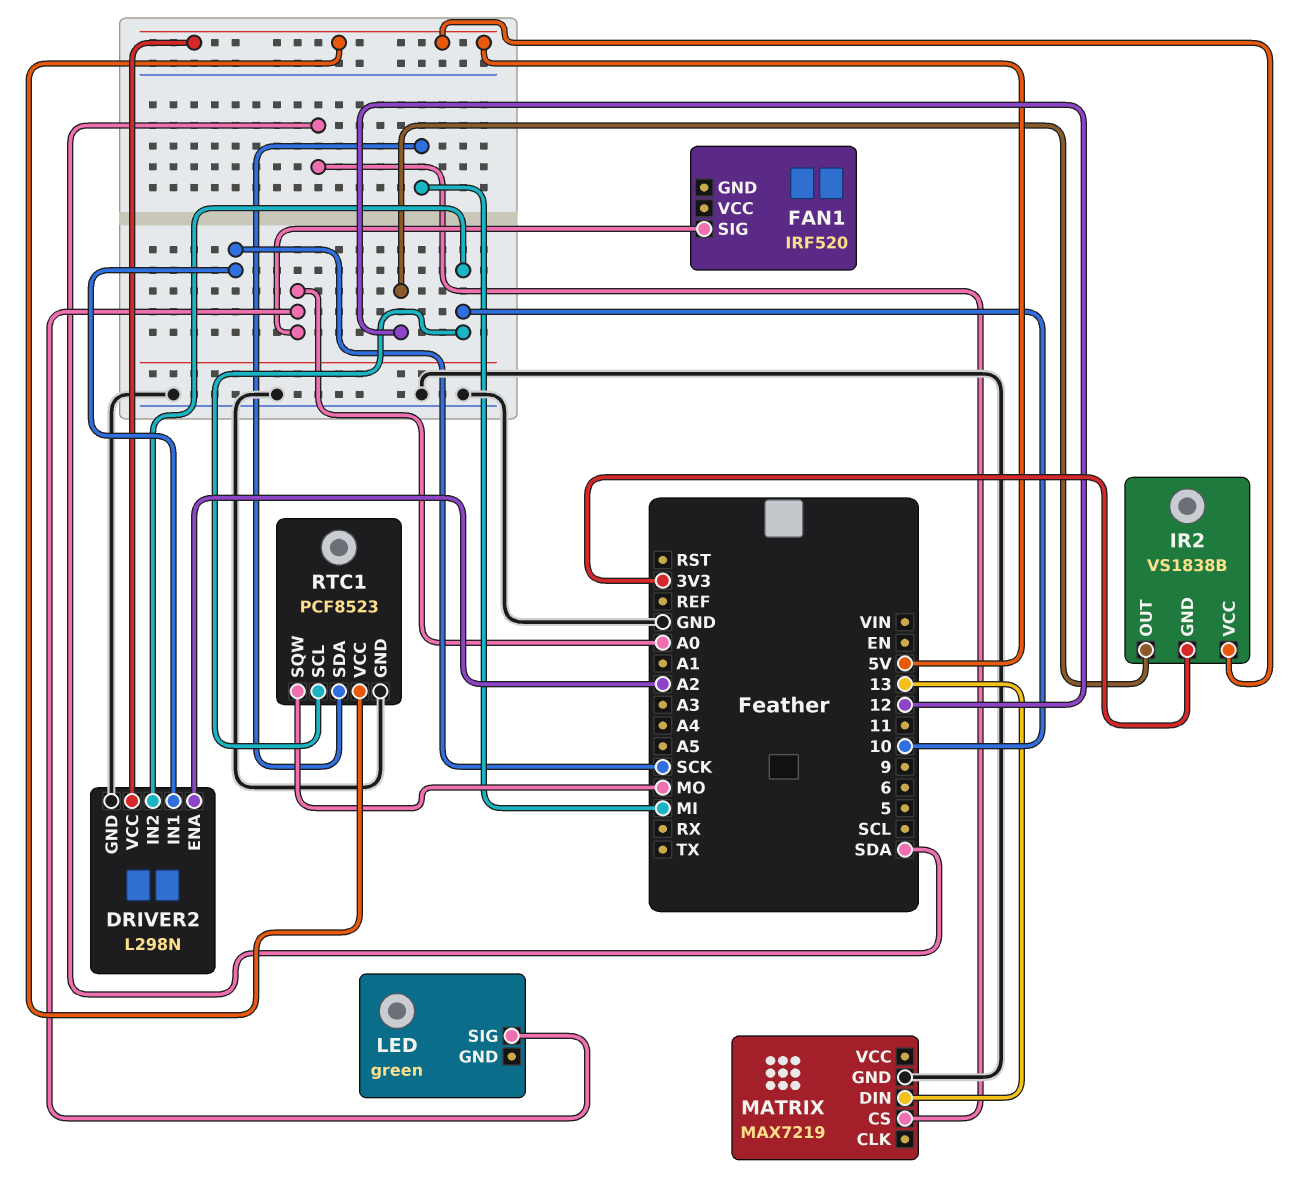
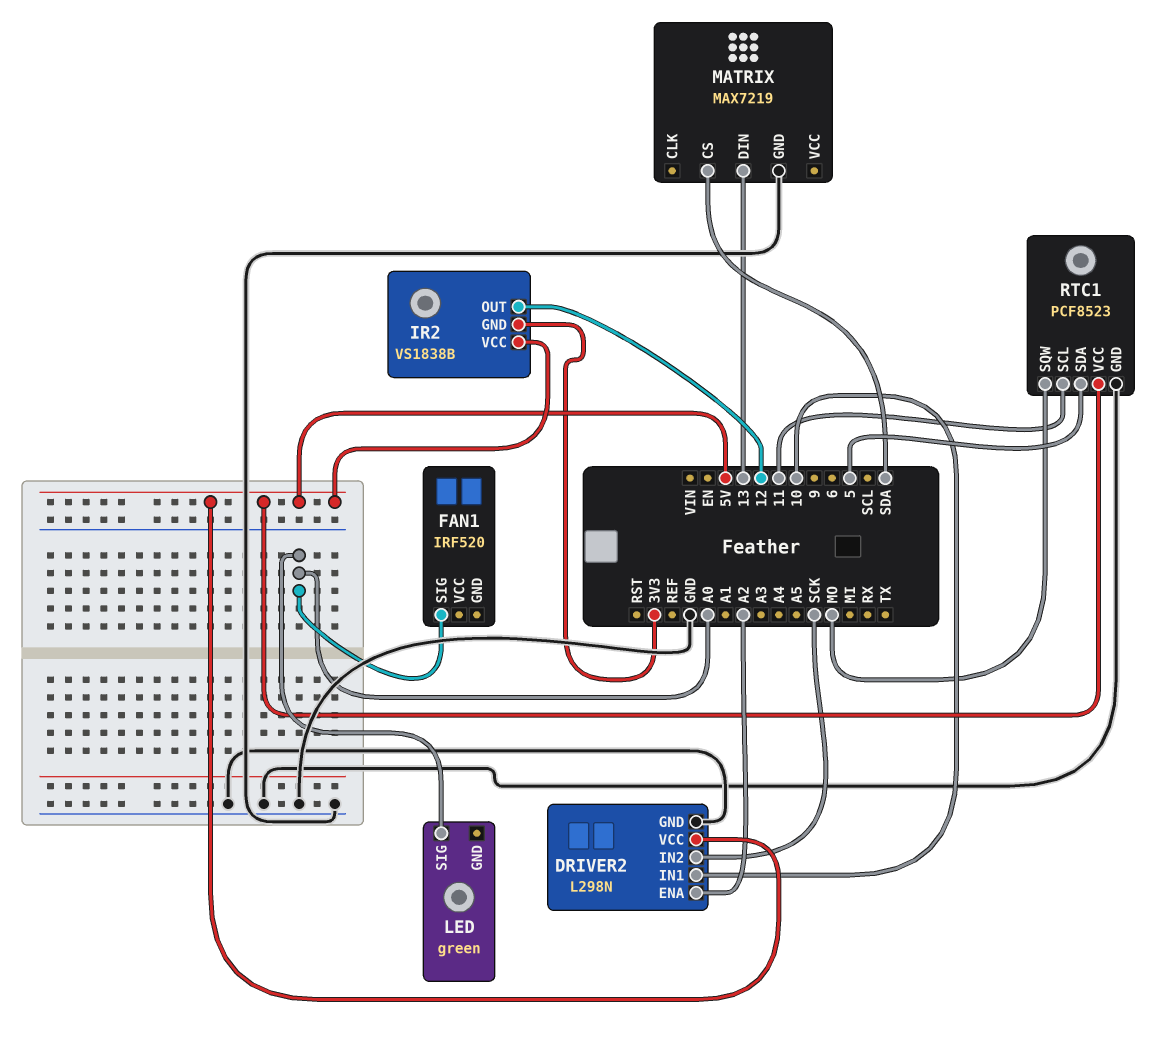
DRIVER2 pin IN1: SCK -> 10
DRIVER2 pin IN2: 10 -> SCK
RTC1 pin SCL: 10 -> 11
RTC1 pin SDA: MI -> 5

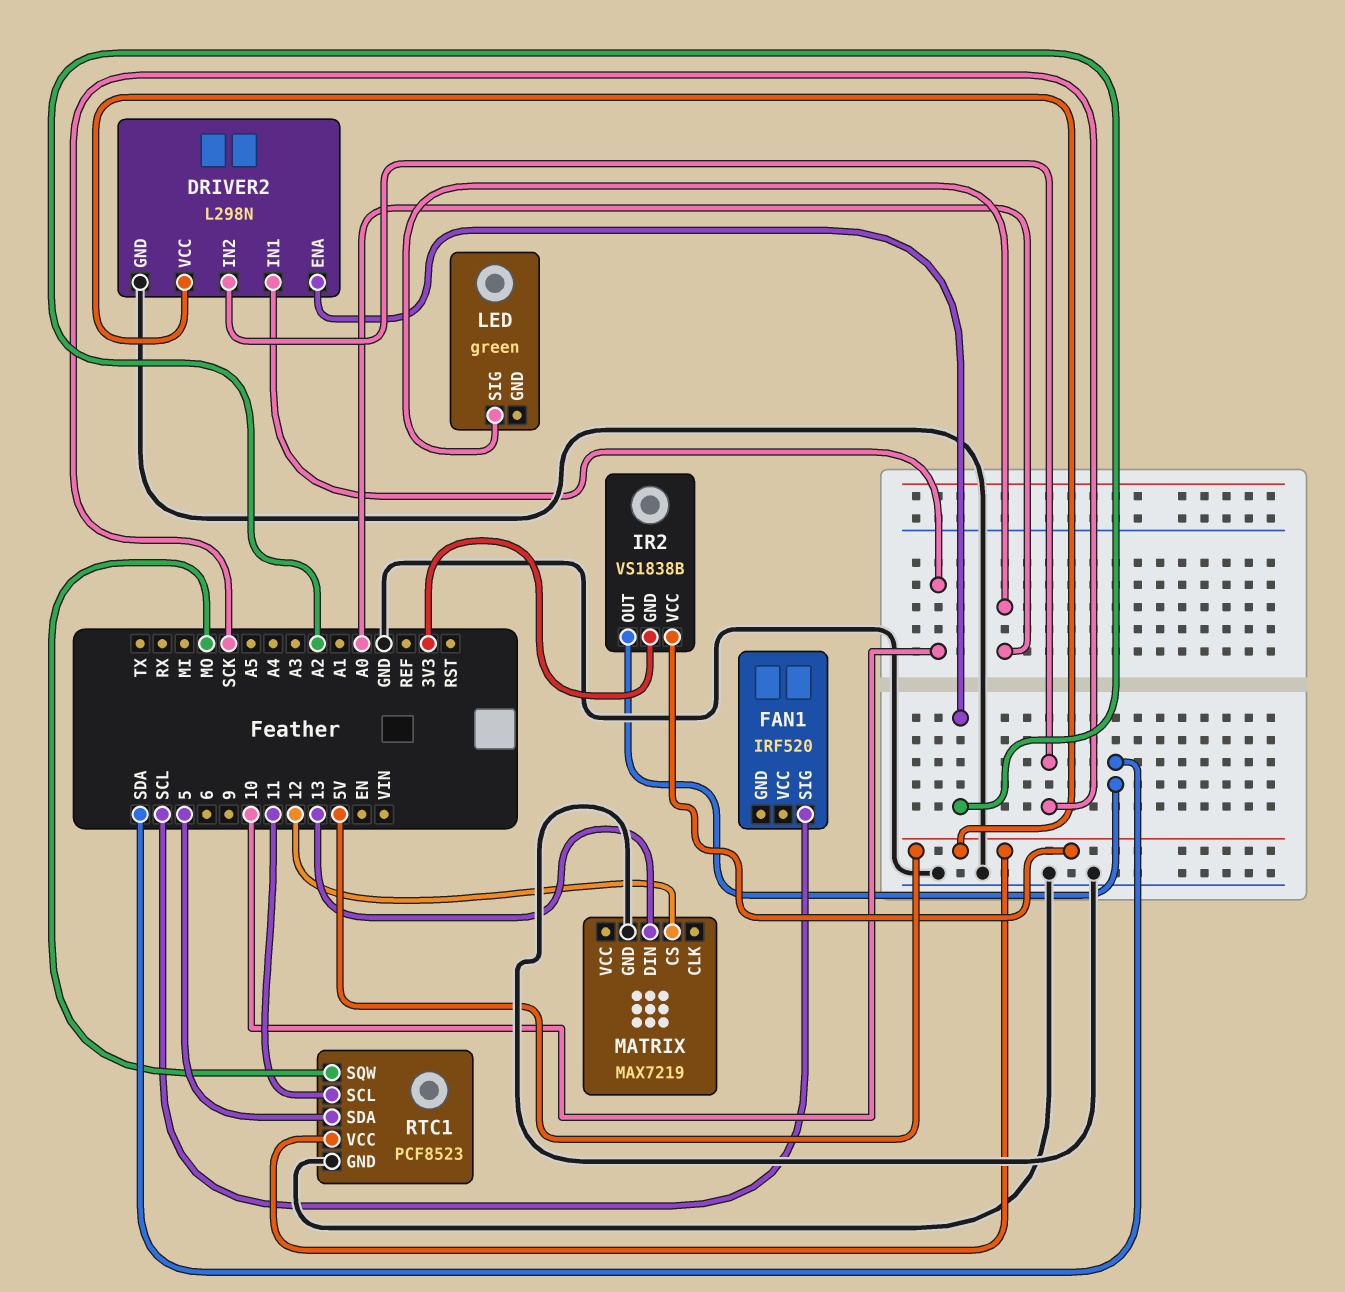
FAN1 pin SIG: A0 -> SCL
IR2 pin OUT: 12 -> SDA
MATRIX pin CS: SDA -> 12

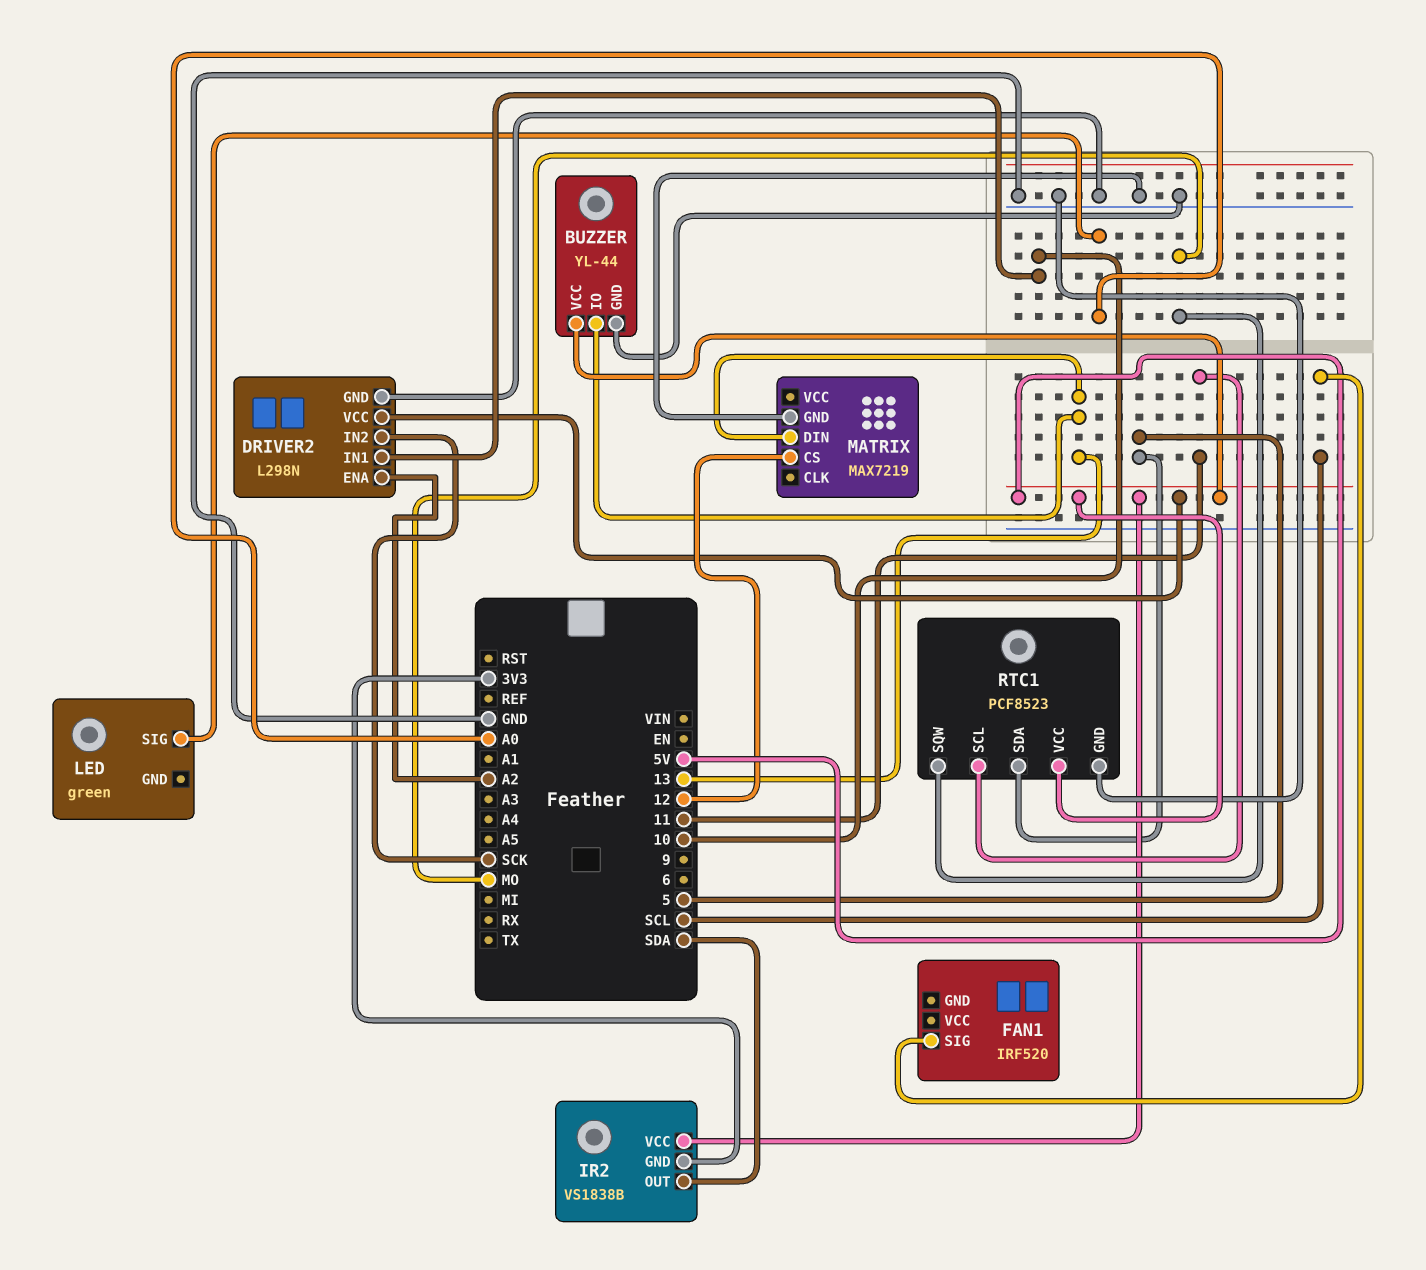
BUZZER: none -> YL-44
BUZZER pin GND: none -> GND
BUZZER pin IO: none -> 13
BUZZER pin VCC: none -> 5V

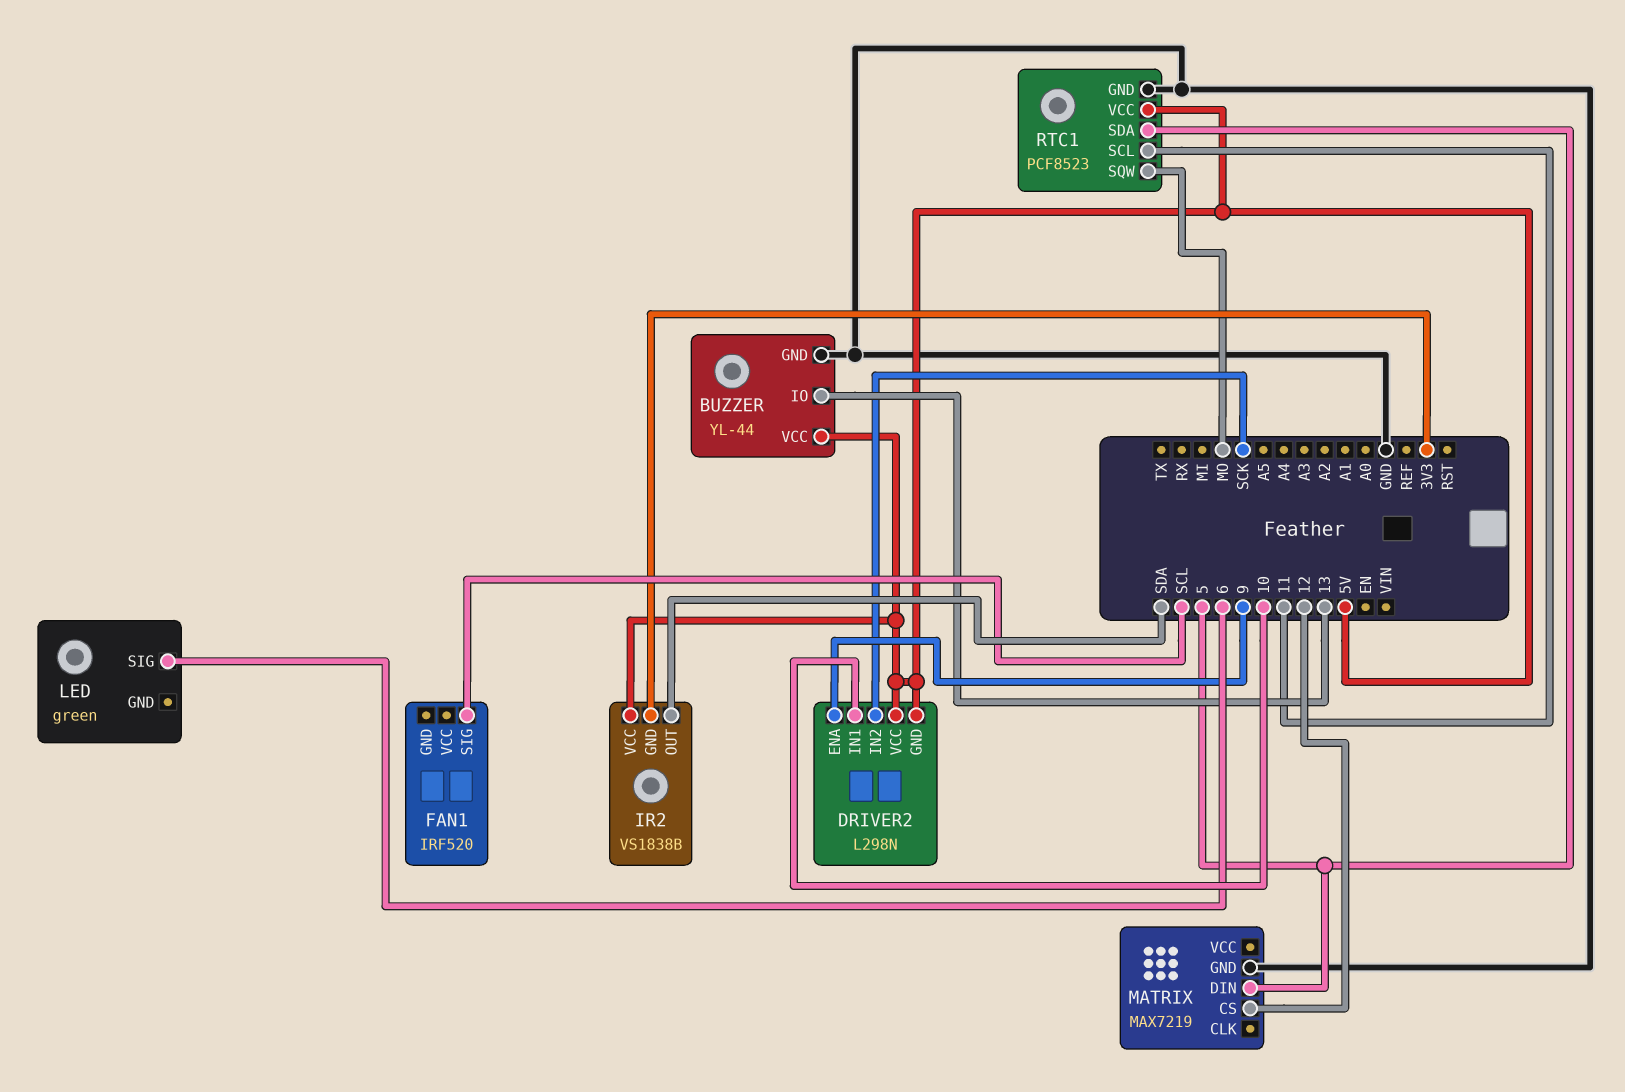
DRIVER2 pin ENA: A2 -> 9
DRIVER2 pin GND: GND -> 5V
LED pin SIG: A0 -> 6
MATRIX pin DIN: 13 -> 5

